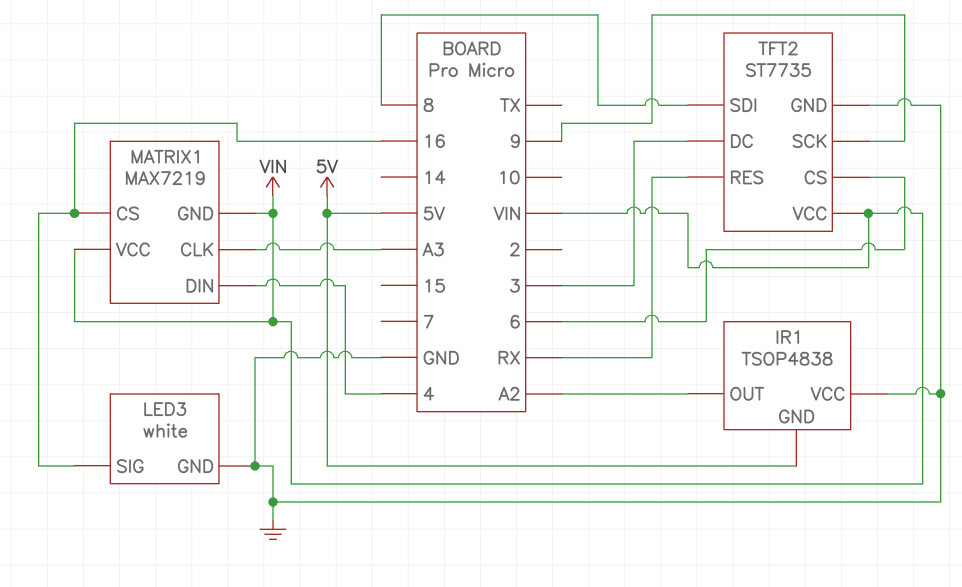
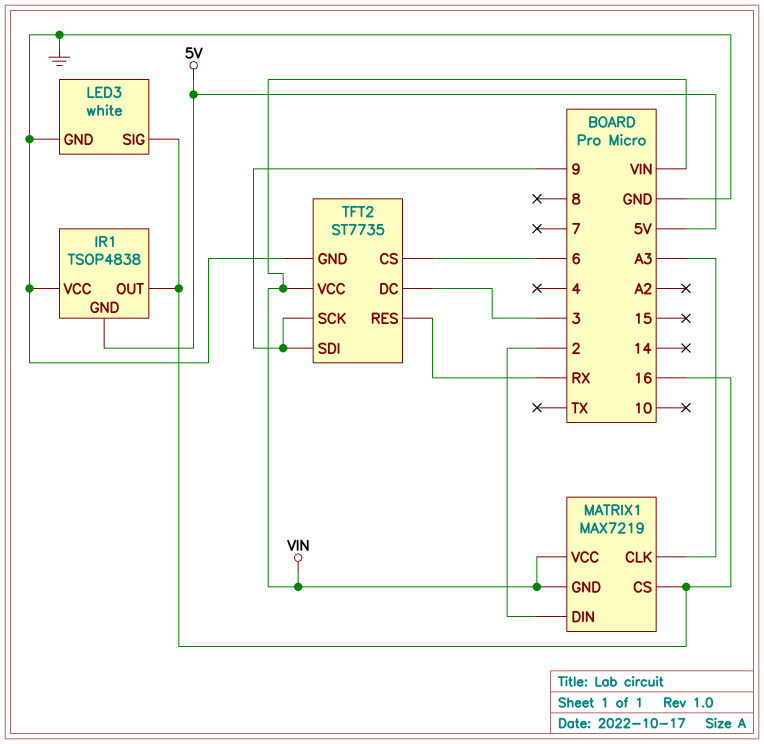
IR1 pin OUT: A2 -> 16
MATRIX1 pin DIN: 4 -> 2
TFT2 pin SDI: 8 -> 9

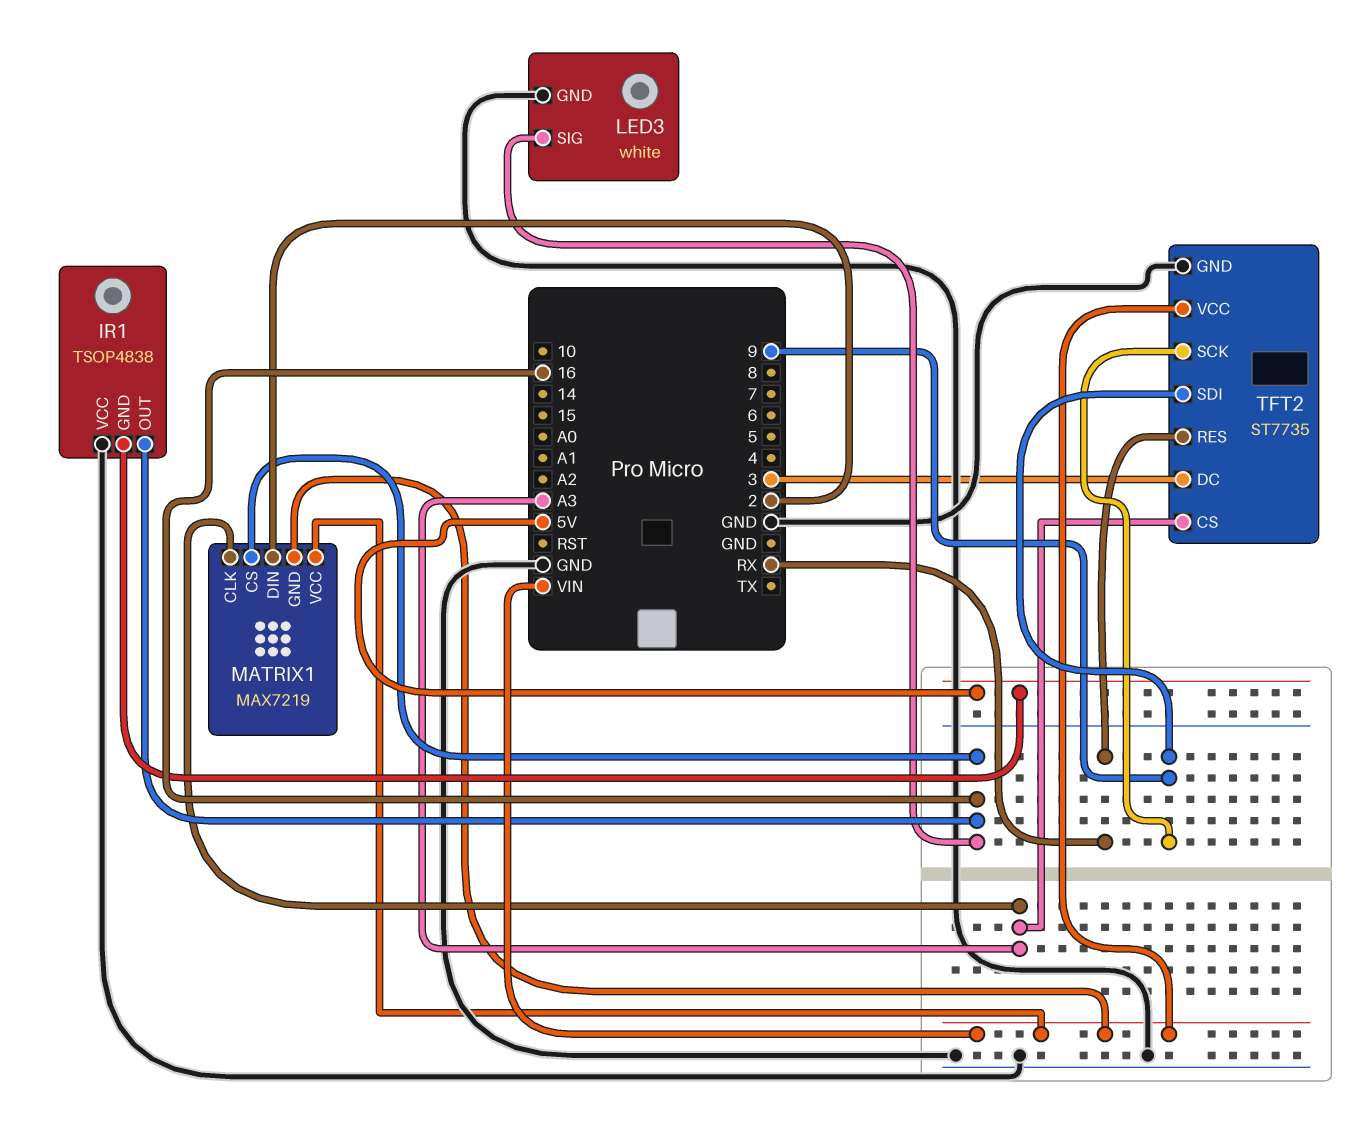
TFT2 pin CS: 6 -> A3

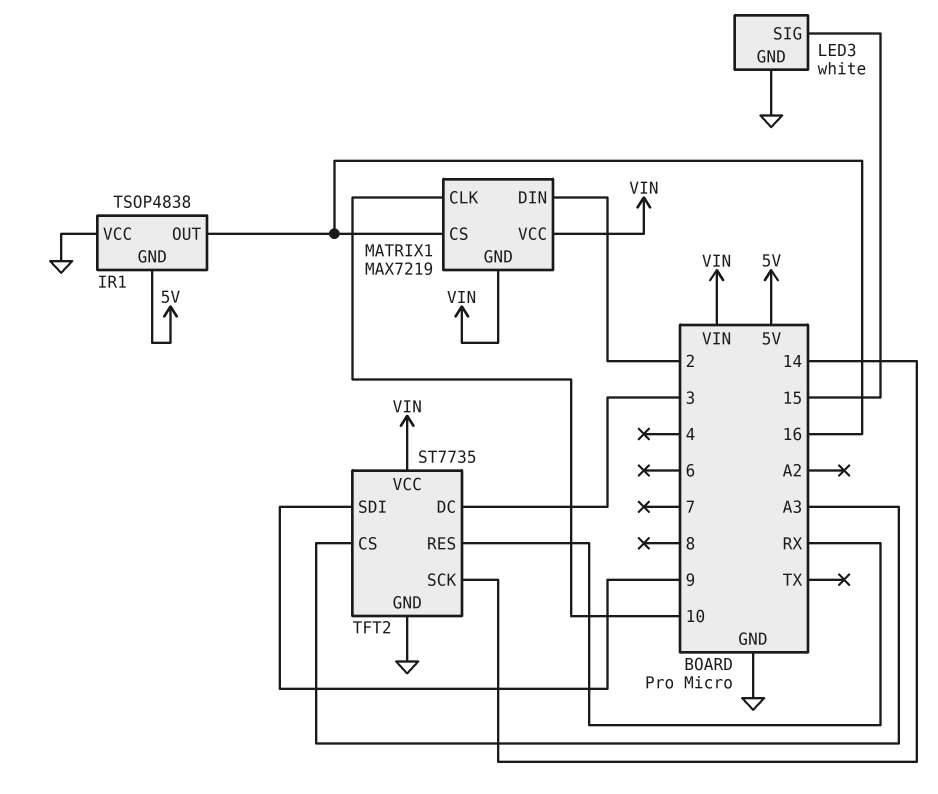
LED3 pin SIG: 16 -> 15
MATRIX1 pin CLK: A3 -> 10
TFT2 pin SCK: 9 -> 14

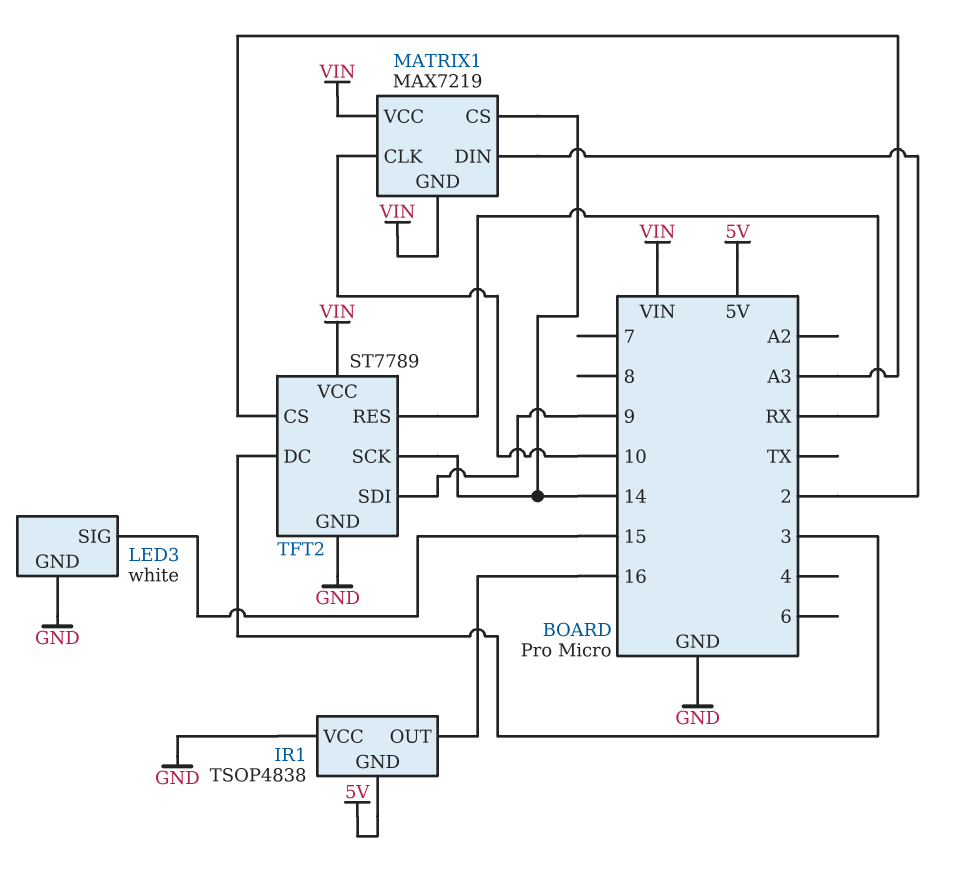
MATRIX1 pin CS: 16 -> 14
TFT2: ST7735 -> ST7789

